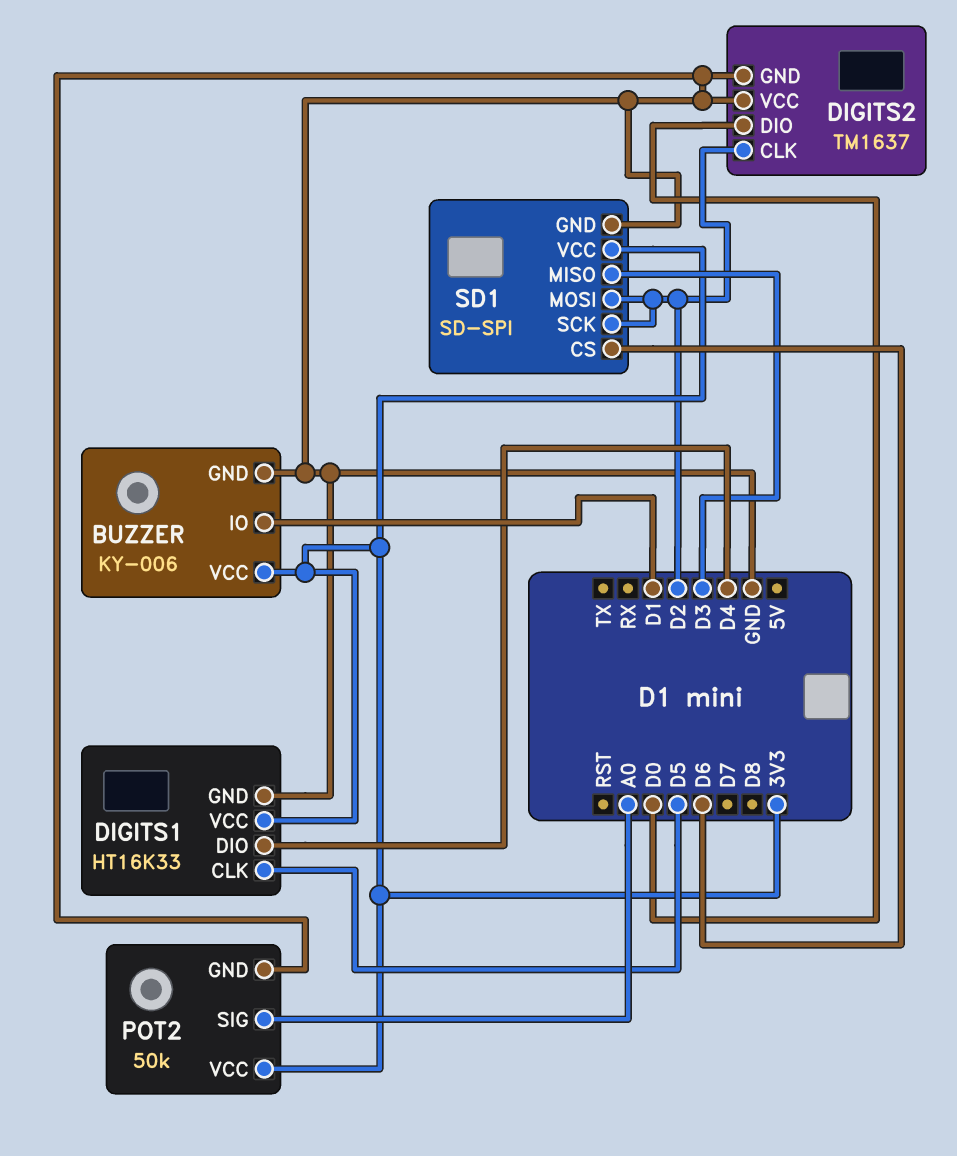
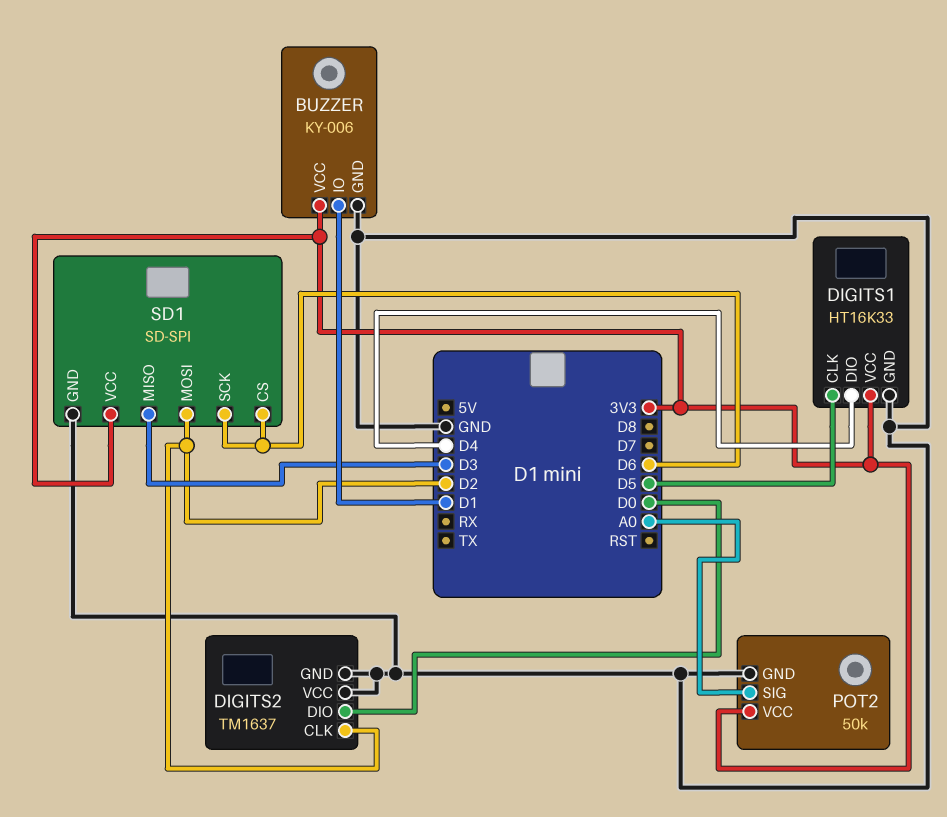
SD1 pin SCK: D2 -> D6

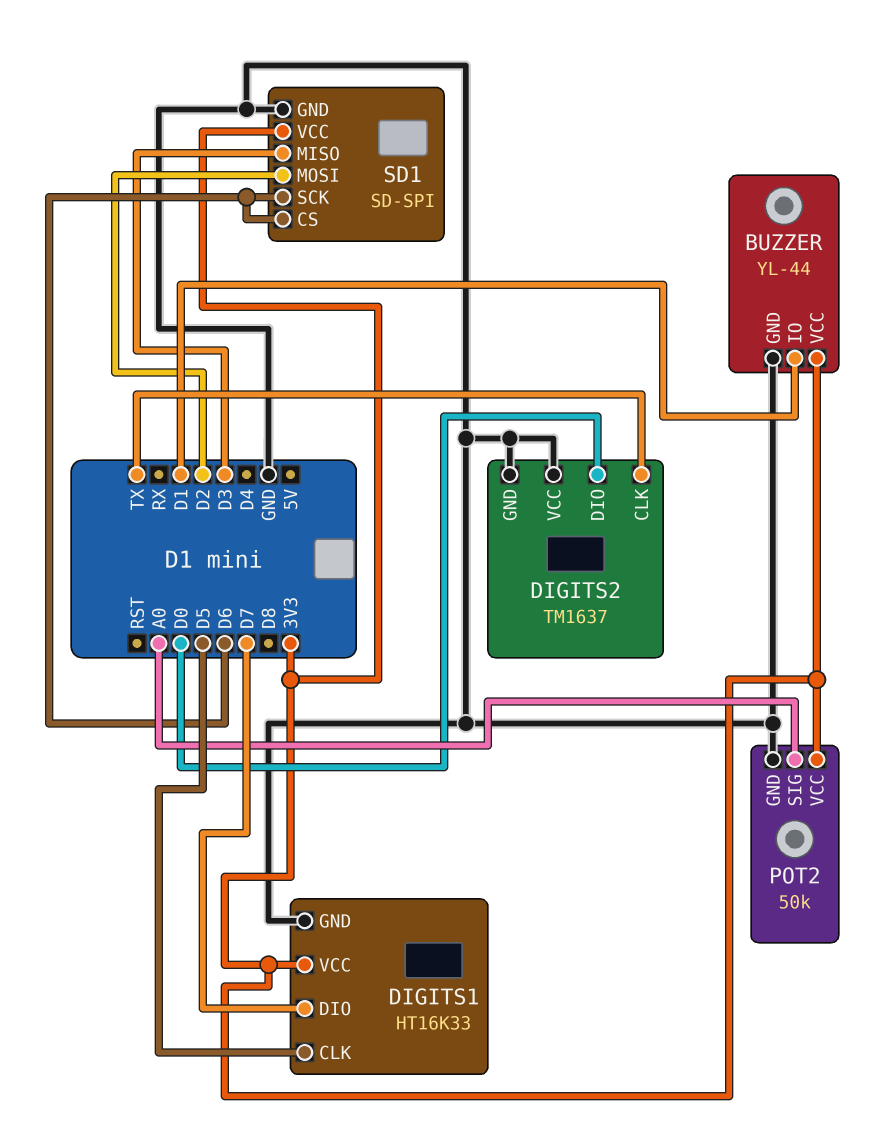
BUZZER: KY-006 -> YL-44
DIGITS1 pin DIO: D4 -> D7
DIGITS2 pin CLK: D2 -> TX

